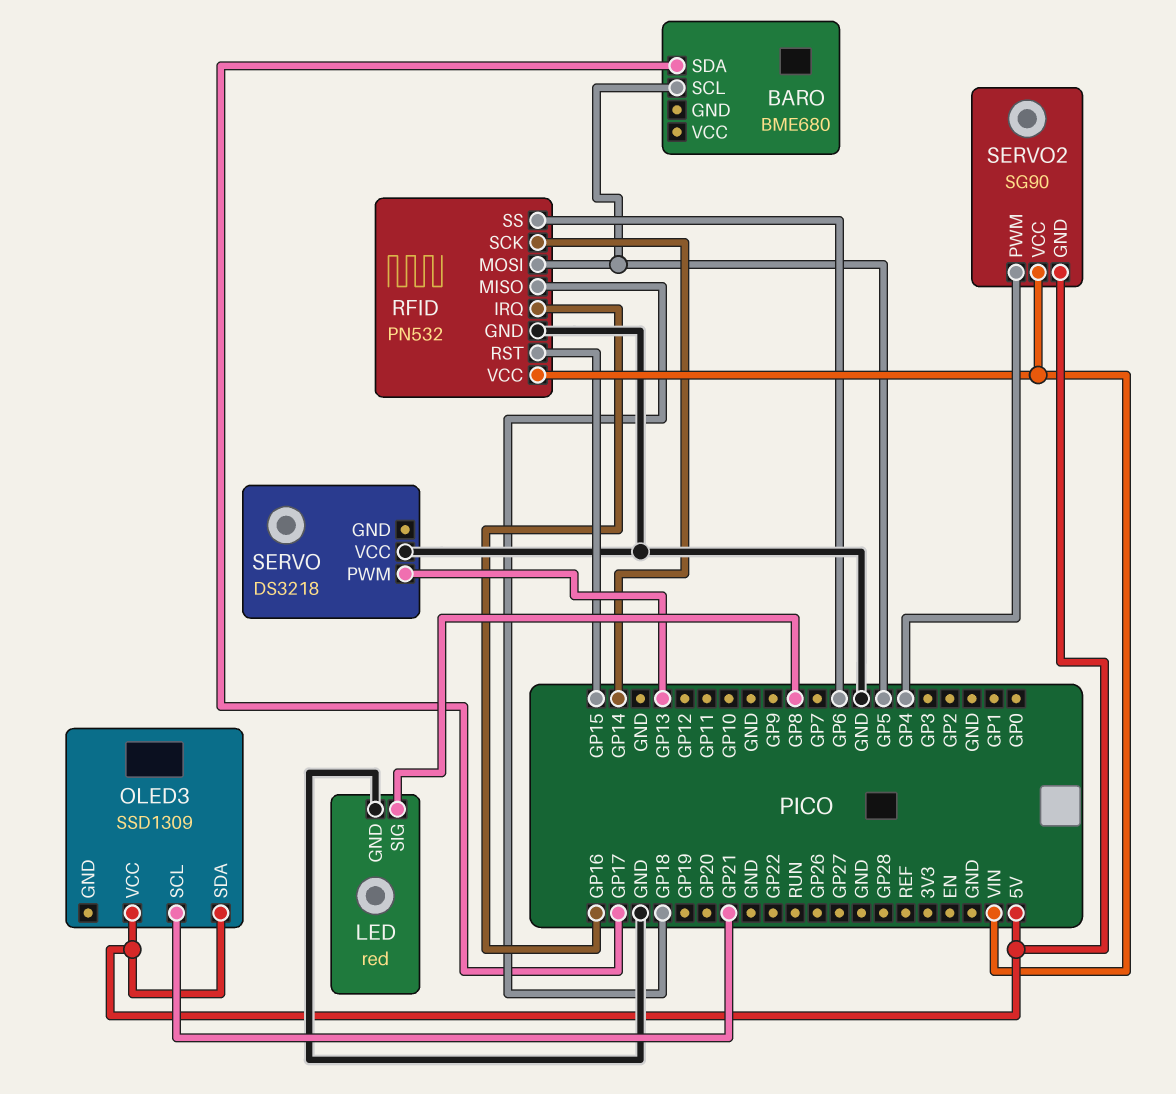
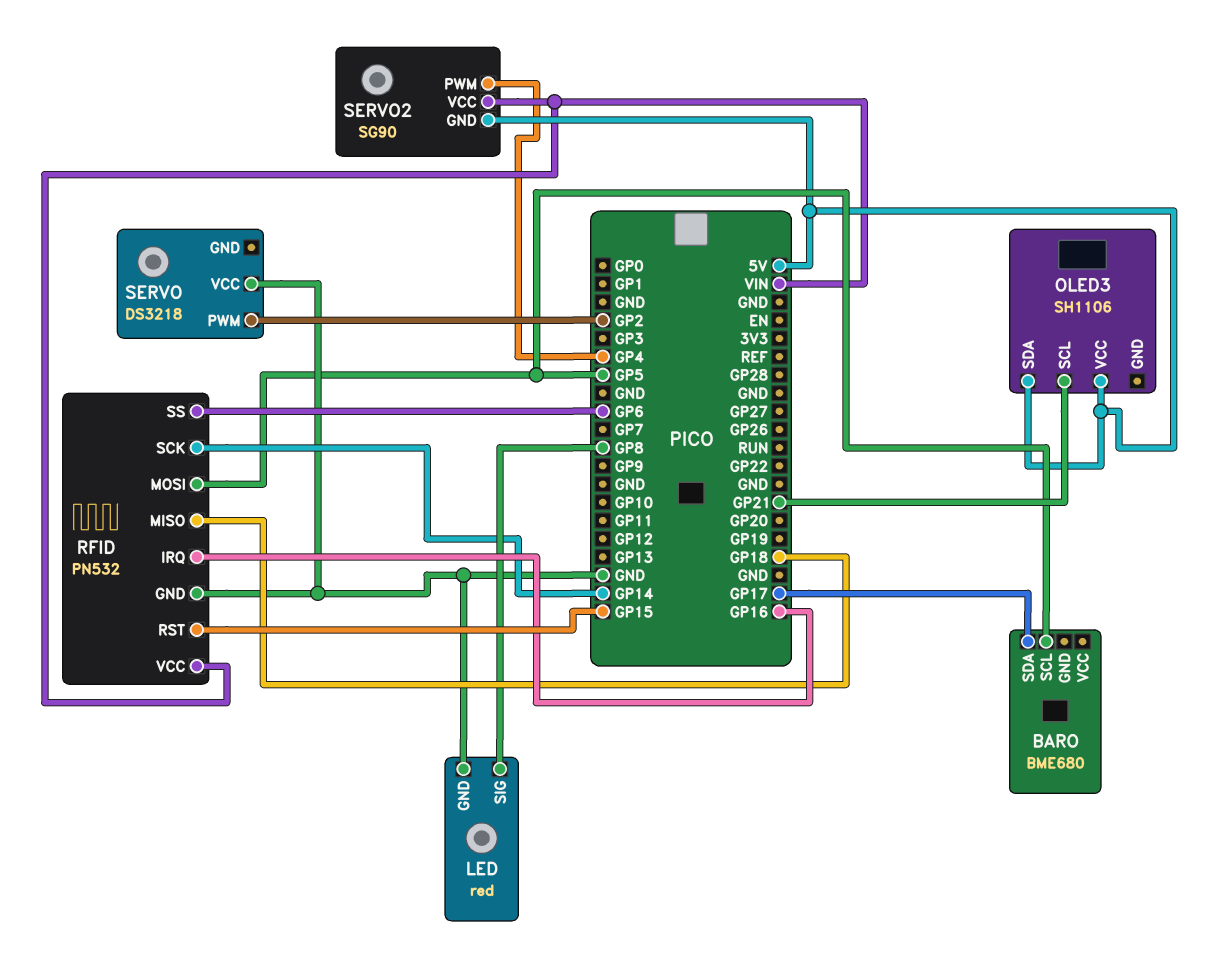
OLED3: SSD1309 -> SH1106
SERVO pin PWM: GP13 -> GP2

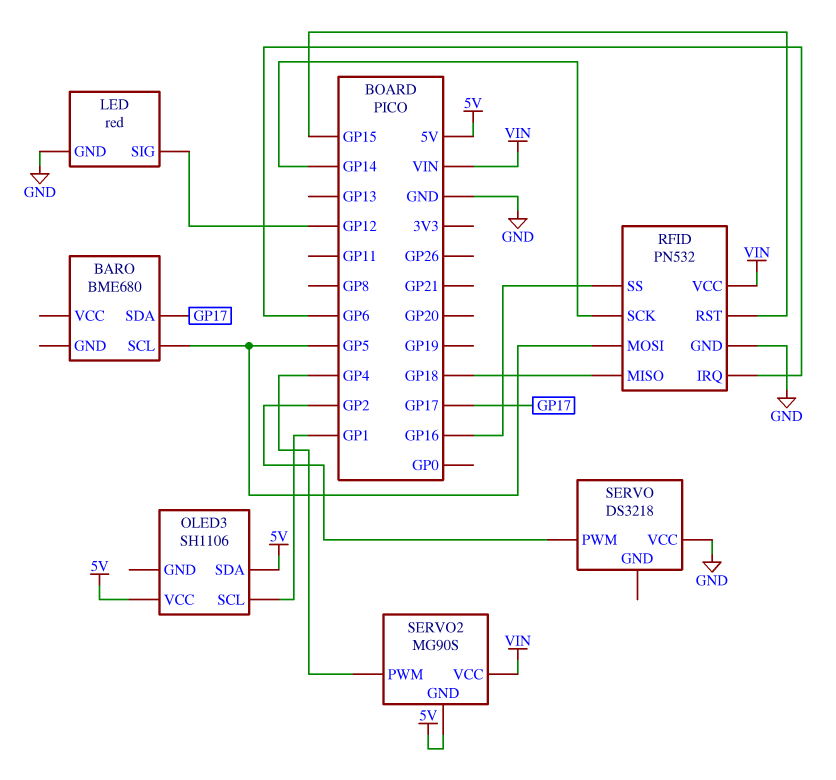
LED pin SIG: GP8 -> GP12
OLED3 pin SCL: GP21 -> GP1
RFID pin IRQ: GP16 -> GP6
RFID pin SS: GP6 -> GP16
SERVO2: SG90 -> MG90S

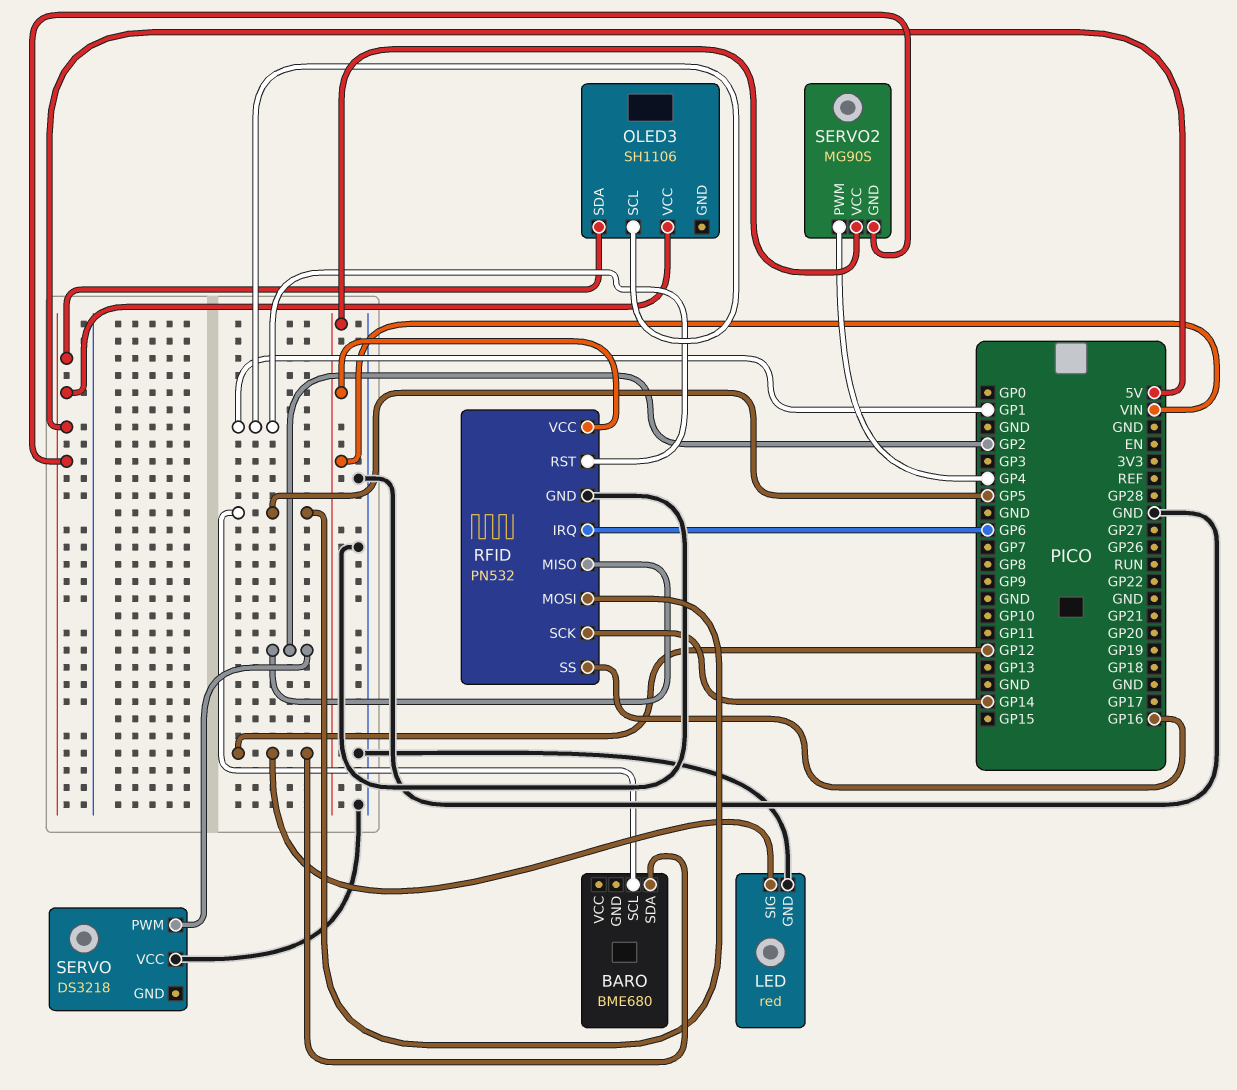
BARO pin SDA: GP17 -> GP12
RFID pin MISO: GP18 -> GP2
RFID pin RST: GP15 -> GP1

